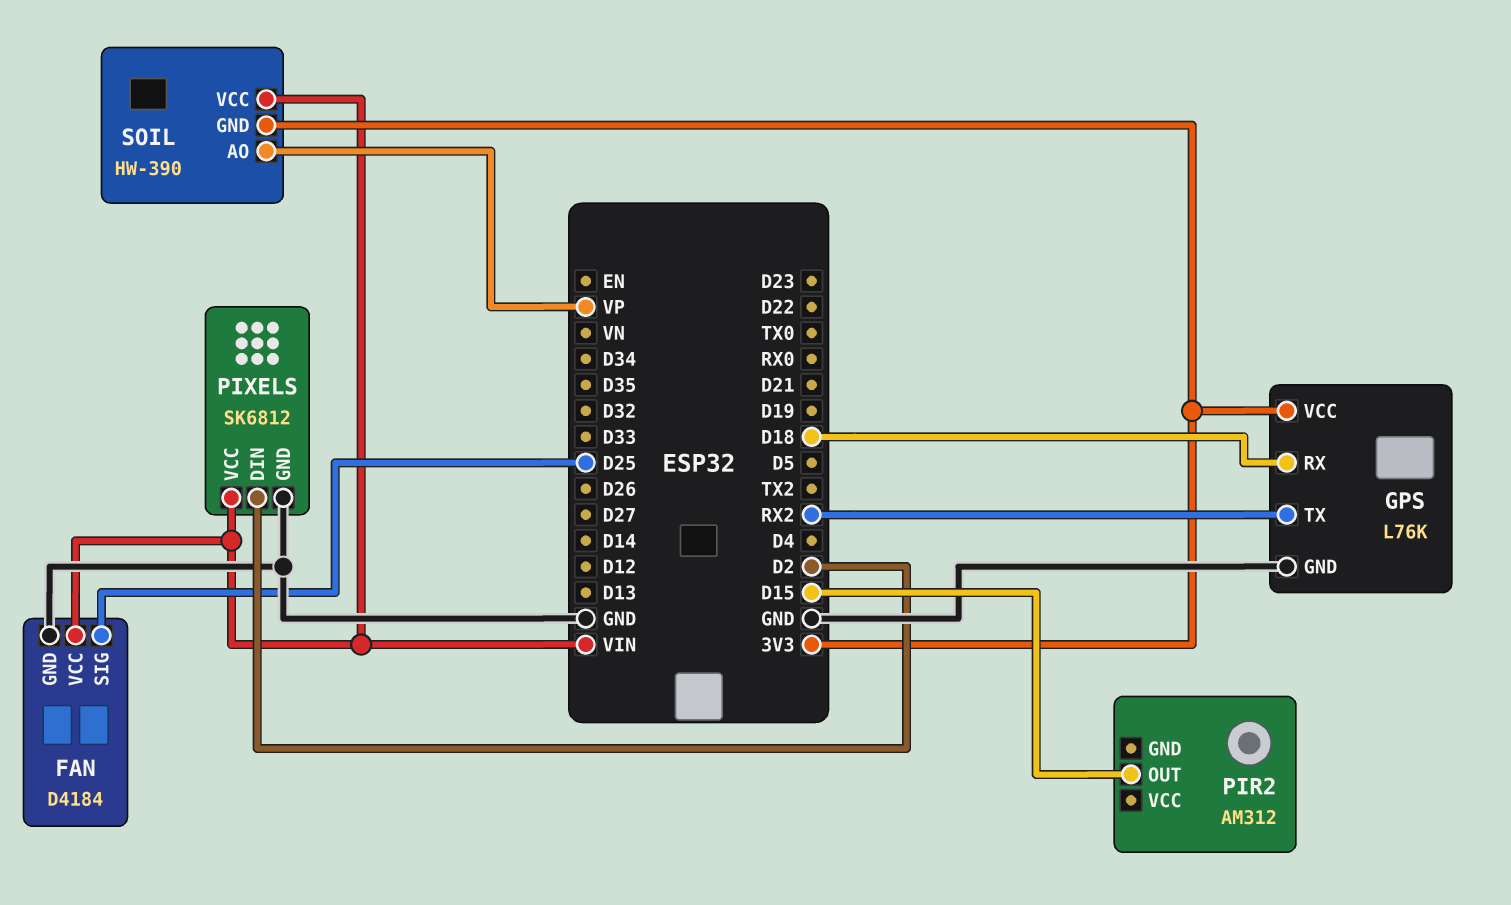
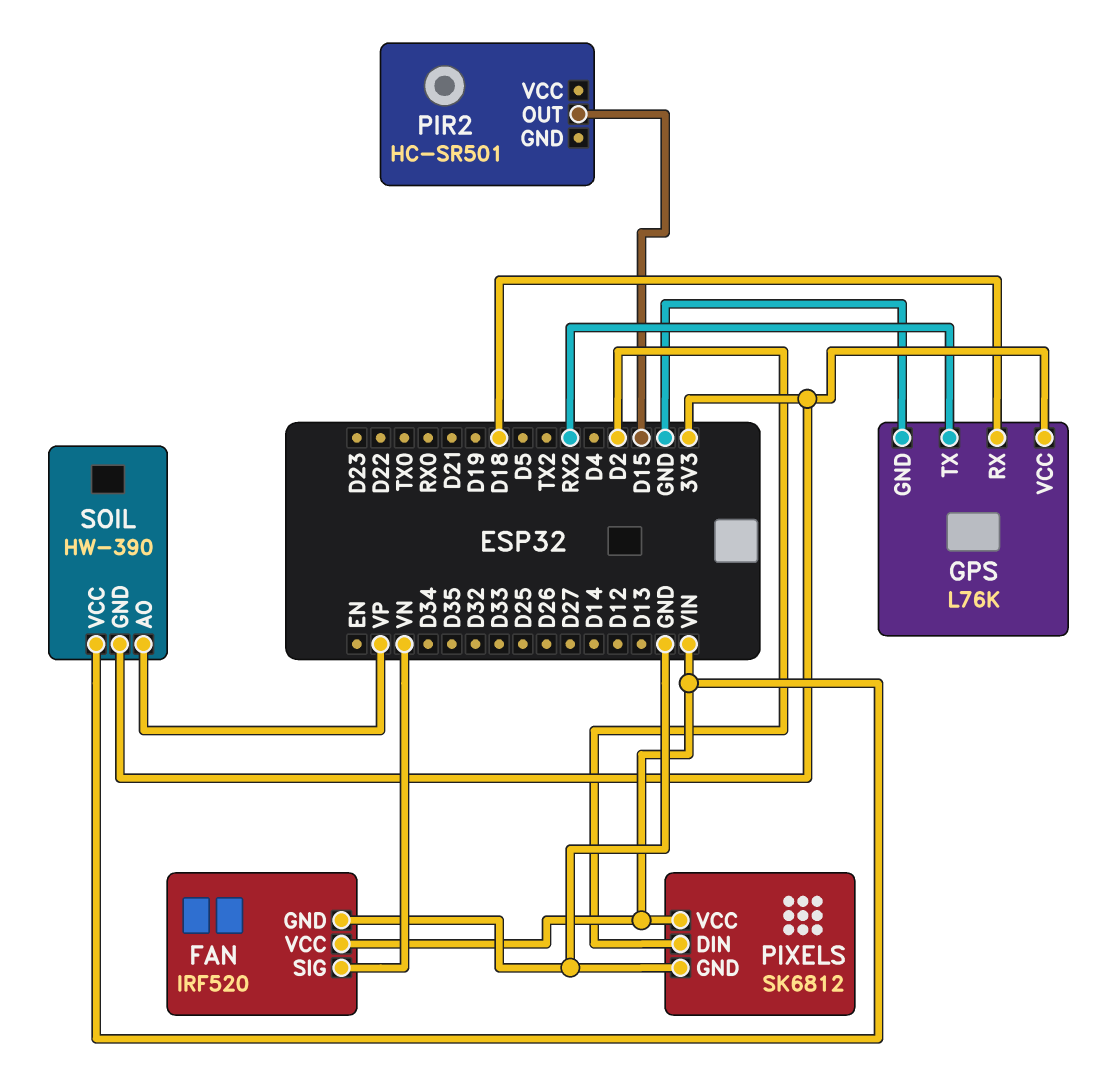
FAN: D4184 -> IRF520
FAN pin SIG: D25 -> VN
PIR2: AM312 -> HC-SR501

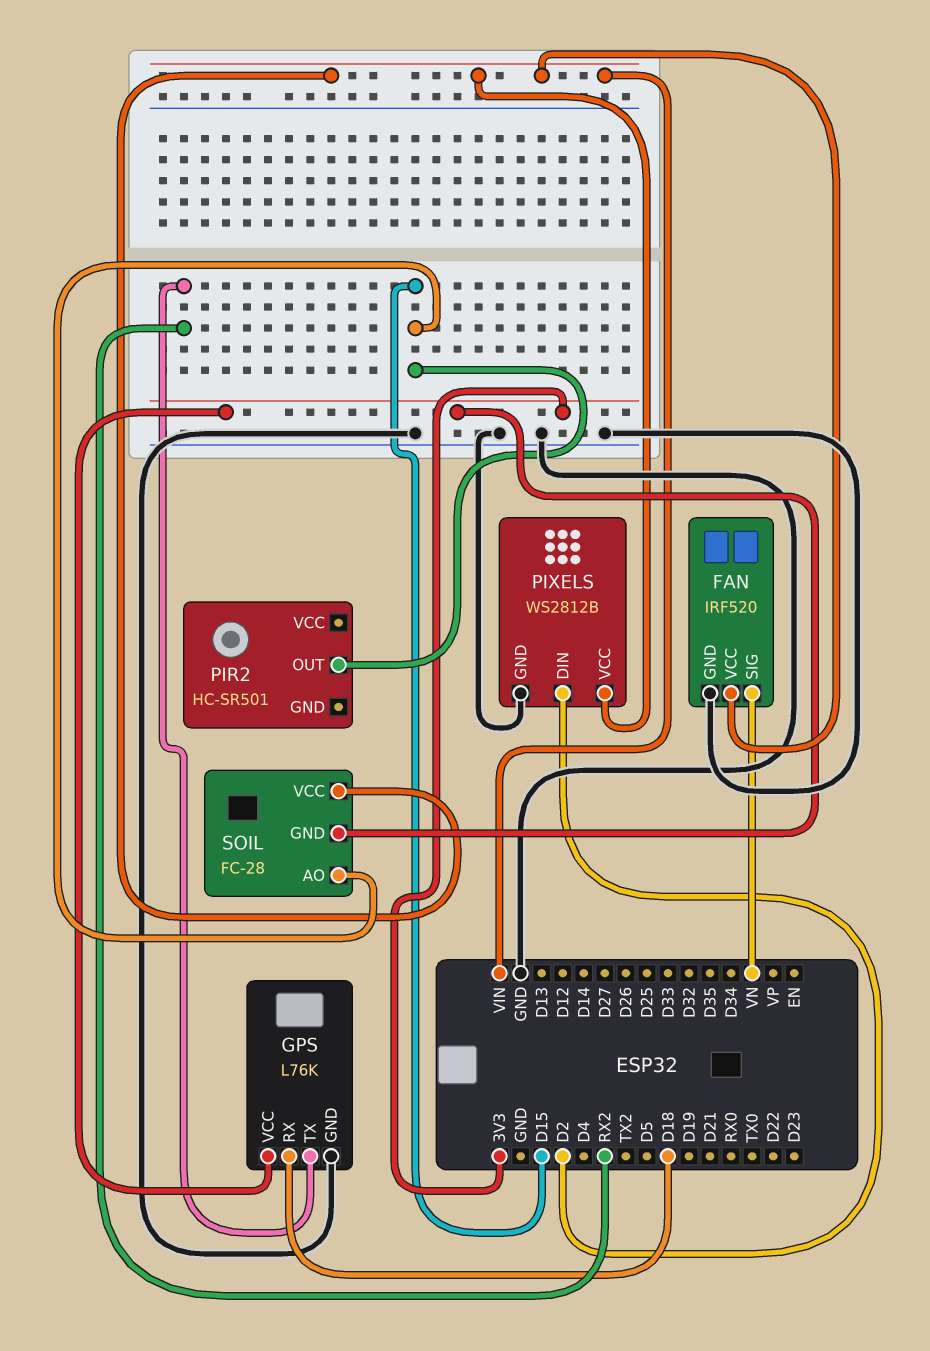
PIXELS: SK6812 -> WS2812B
SOIL: HW-390 -> FC-28
SOIL pin AO: VP -> D15

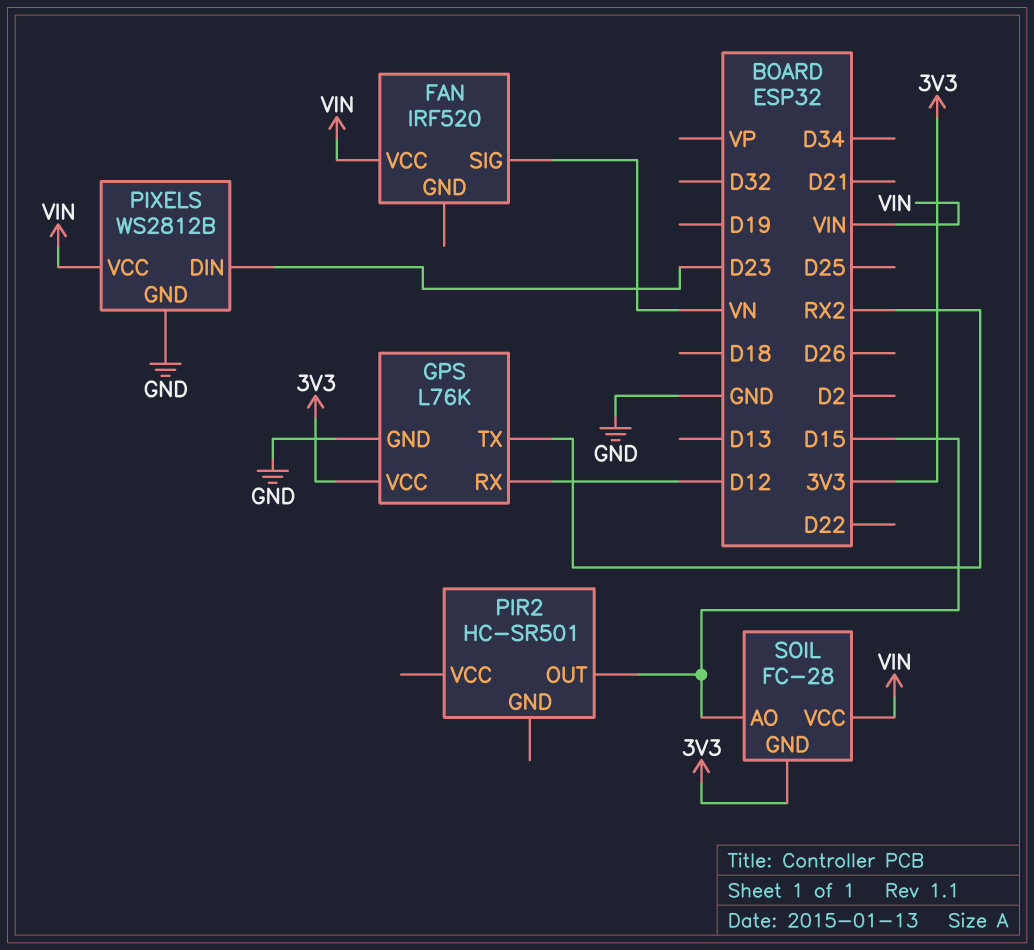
FAN pin GND: GND -> none
GPS pin RX: D18 -> D12
PIXELS pin DIN: D2 -> D23

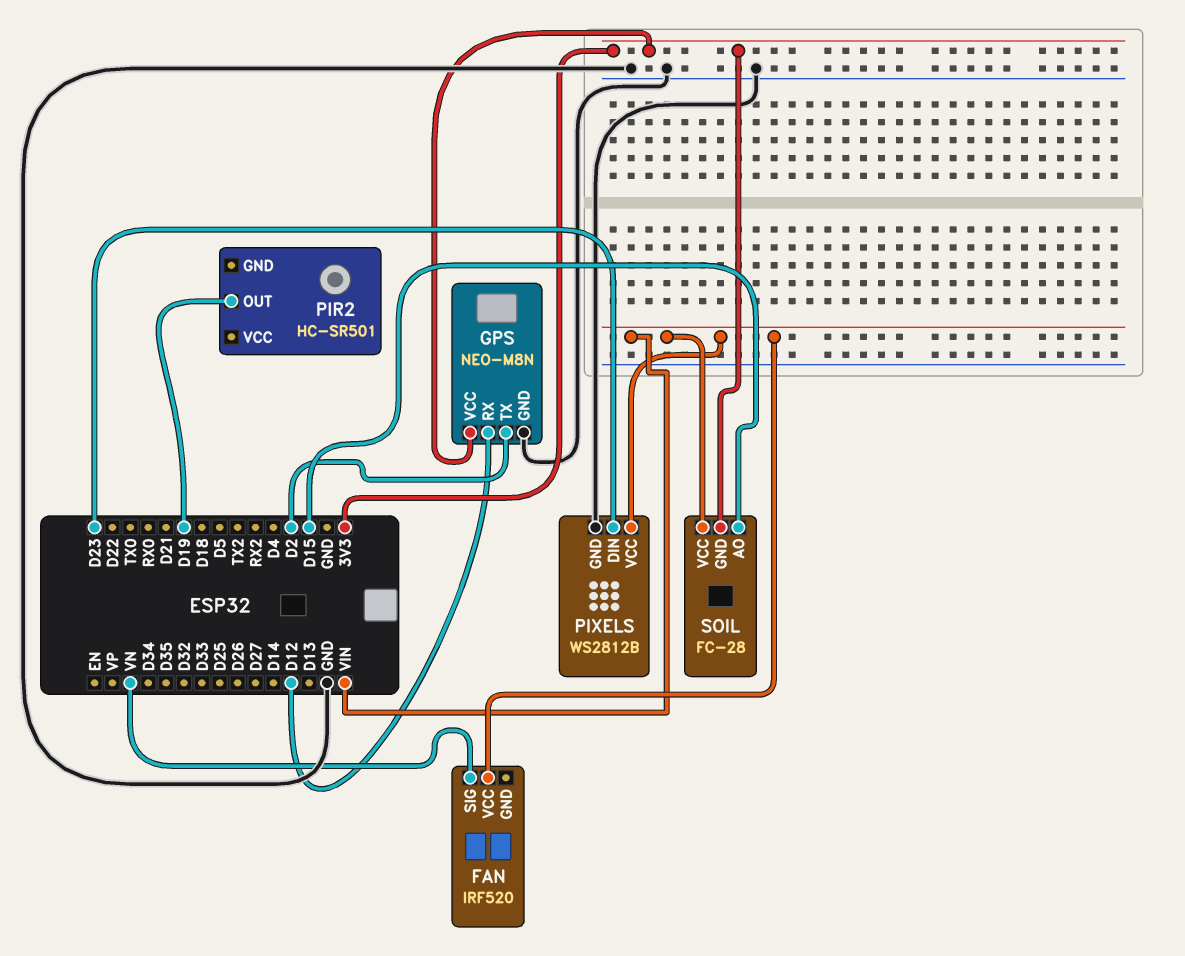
GPS: L76K -> NEO-M8N
GPS pin TX: RX2 -> D2
PIR2 pin OUT: D15 -> D19

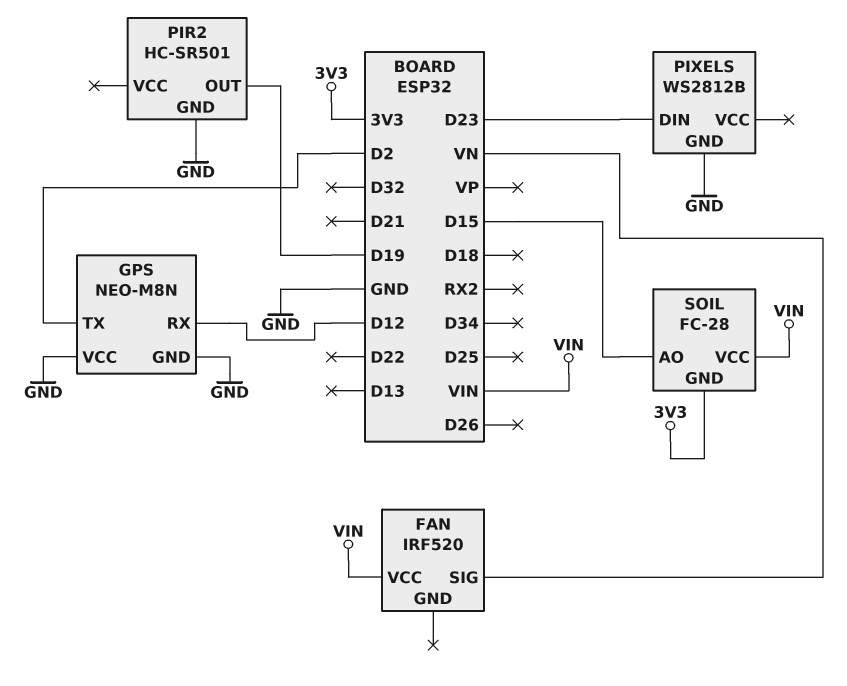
GPS pin VCC: 3V3 -> GND
PIR2 pin GND: none -> GND
PIXELS pin VCC: VIN -> none

